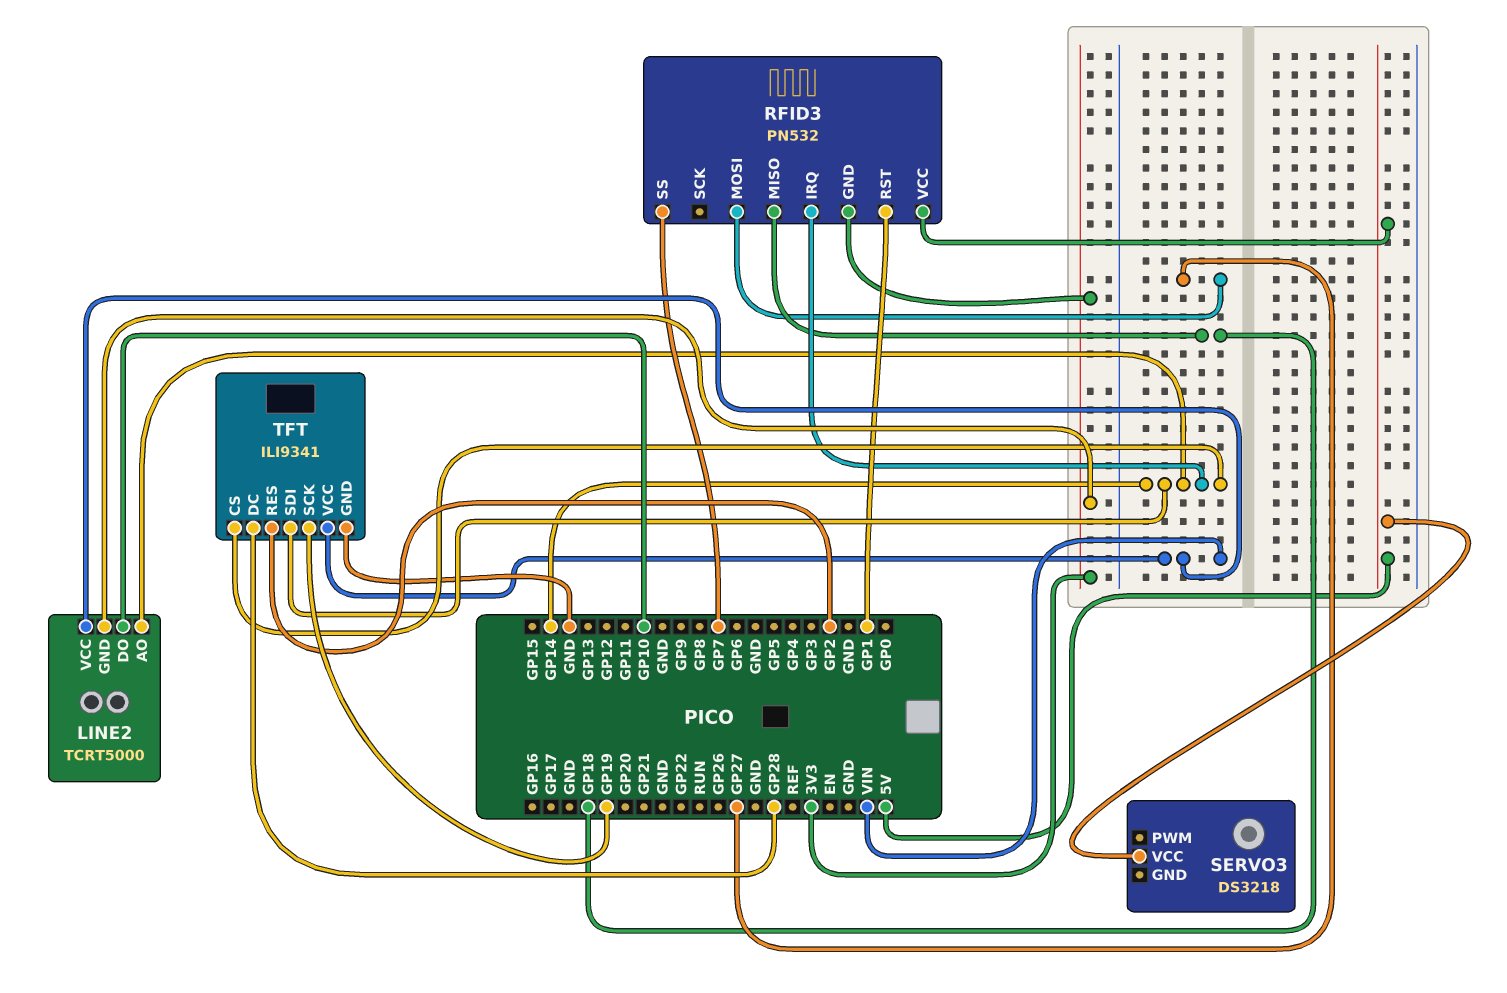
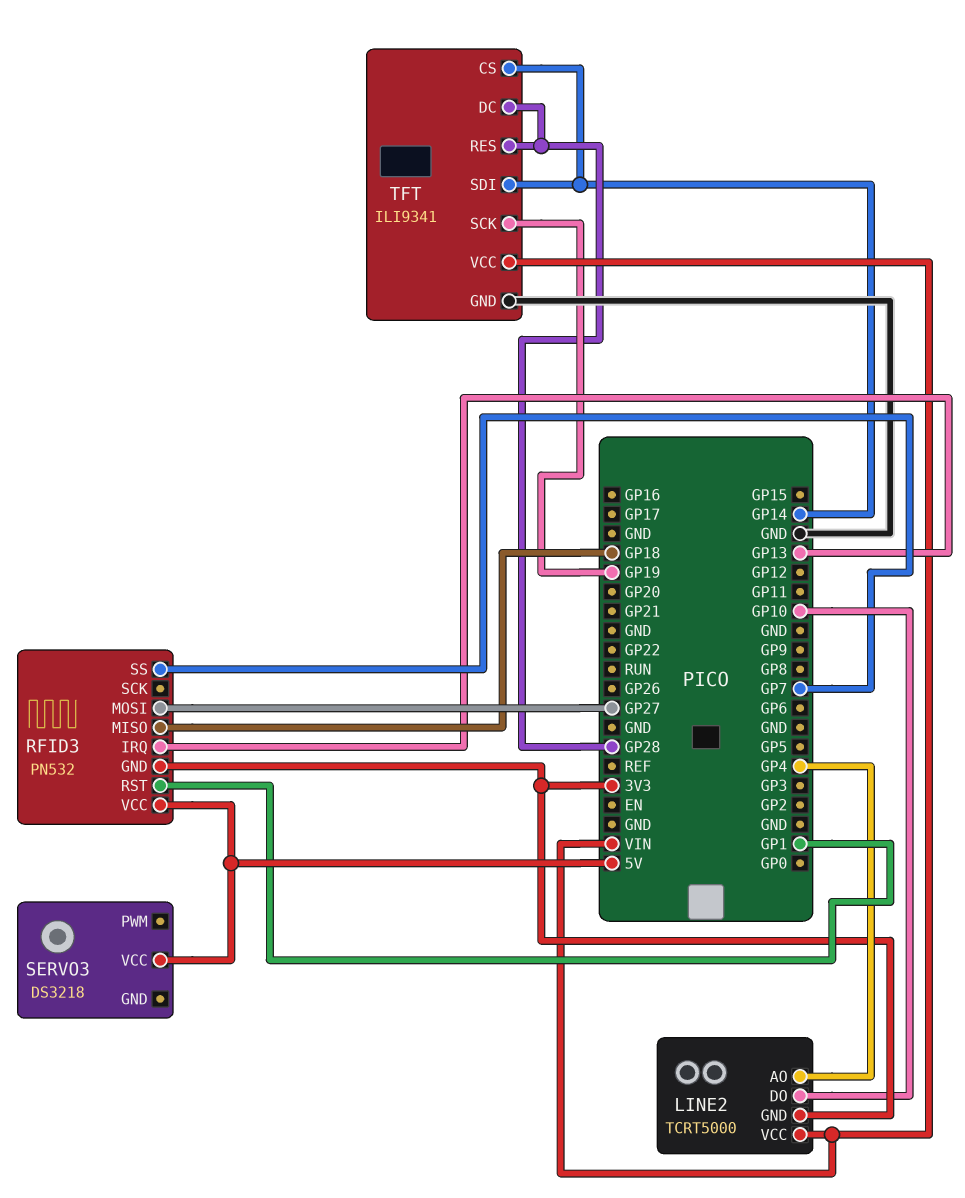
LINE2 pin AO: GP14 -> GP4
RFID3 pin IRQ: GP14 -> GP13
TFT pin RES: GP2 -> GP28

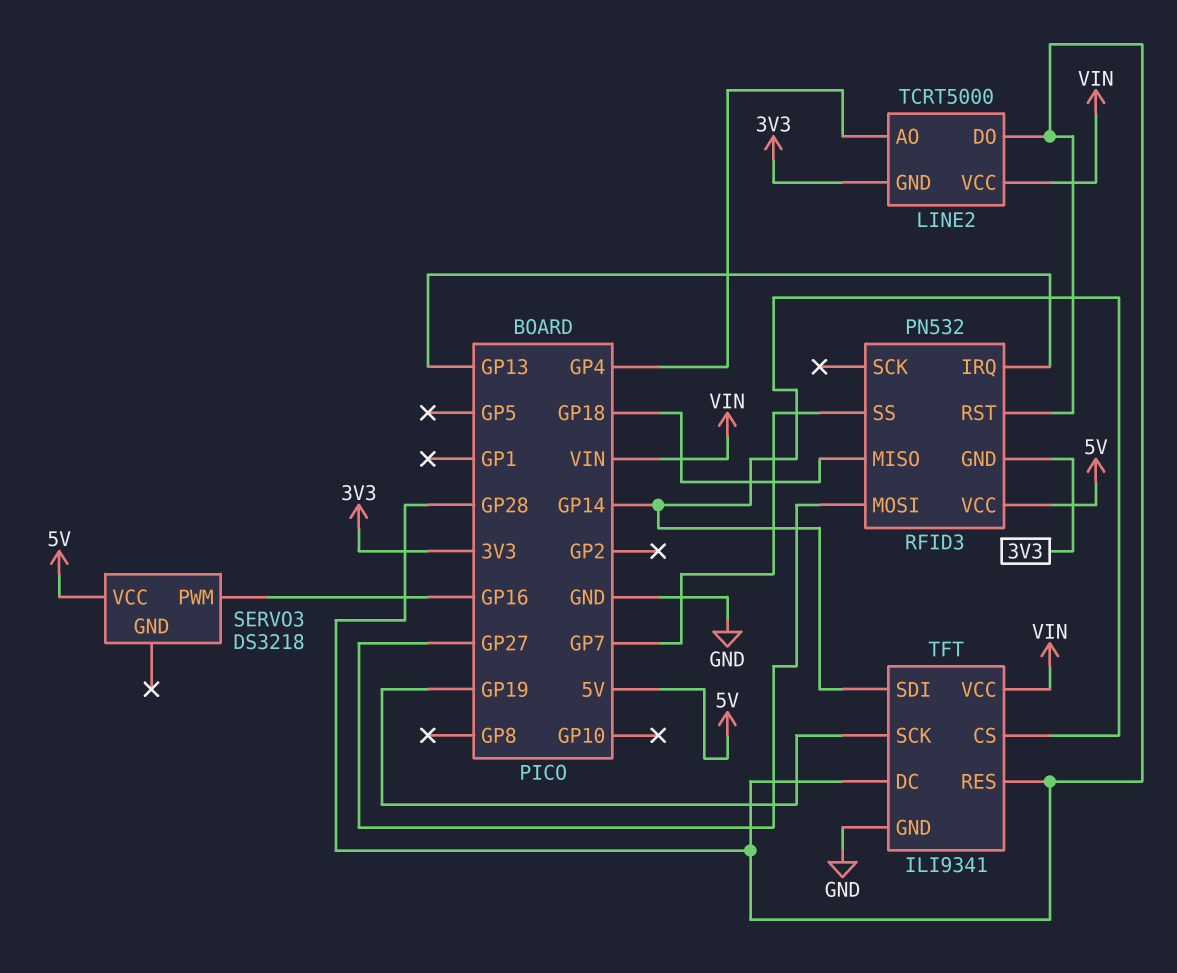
LINE2 pin DO: GP10 -> GP28
RFID3 pin RST: GP1 -> GP28
SERVO3 pin PWM: none -> GP16

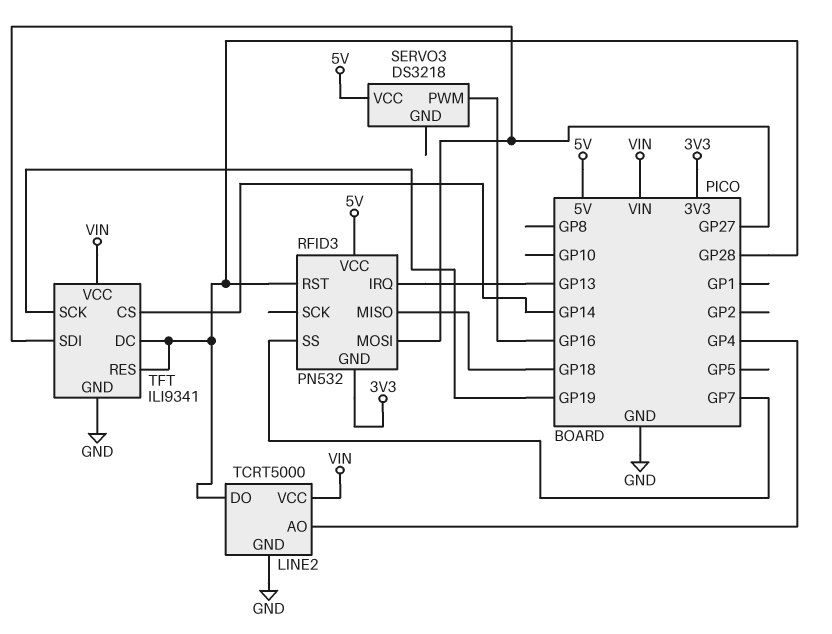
LINE2 pin GND: 3V3 -> GND
TFT pin SDI: GP14 -> GP27

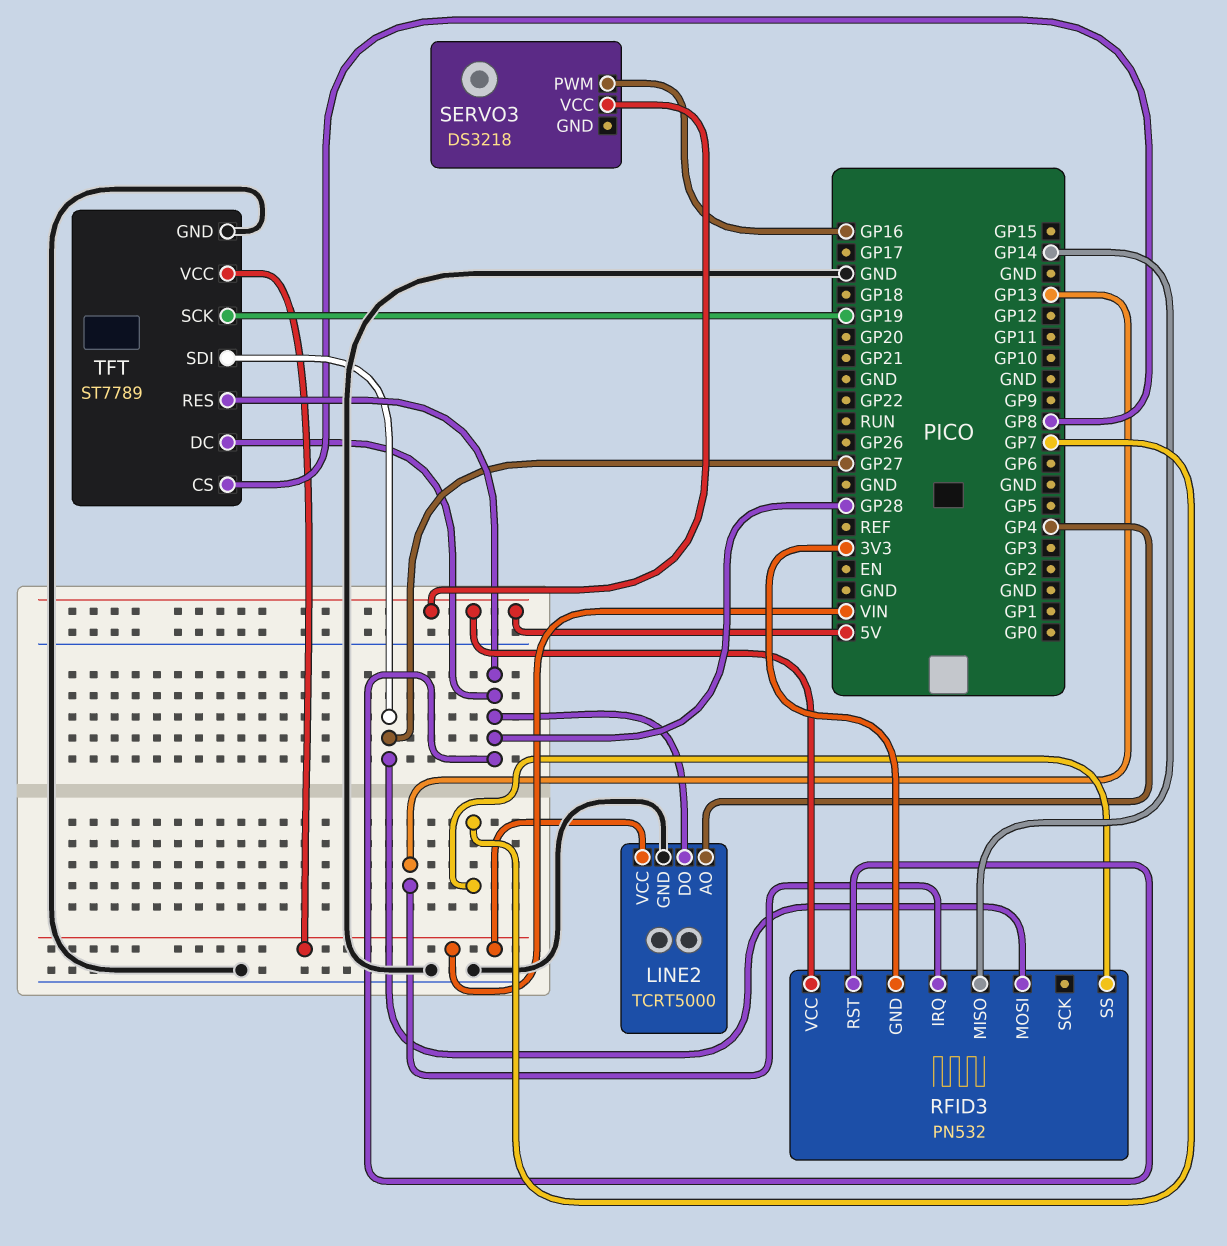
RFID3 pin MISO: GP18 -> GP14
TFT: ILI9341 -> ST7789
TFT pin CS: GP14 -> GP8

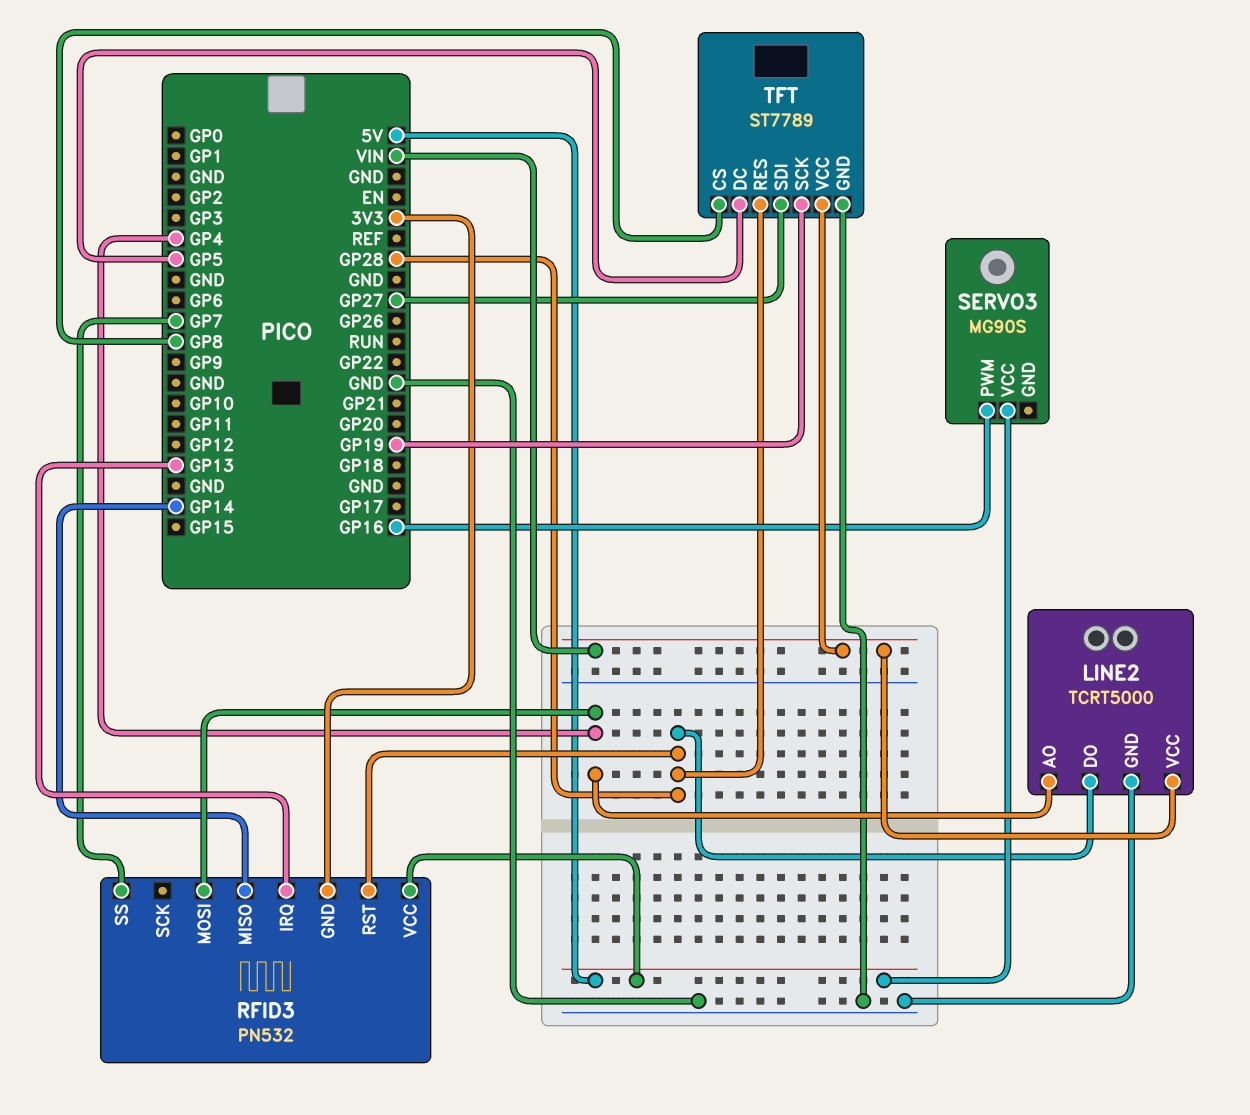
RFID3 pin MOSI: GP27 -> GP4
SERVO3: DS3218 -> MG90S
TFT pin DC: GP28 -> GP5

